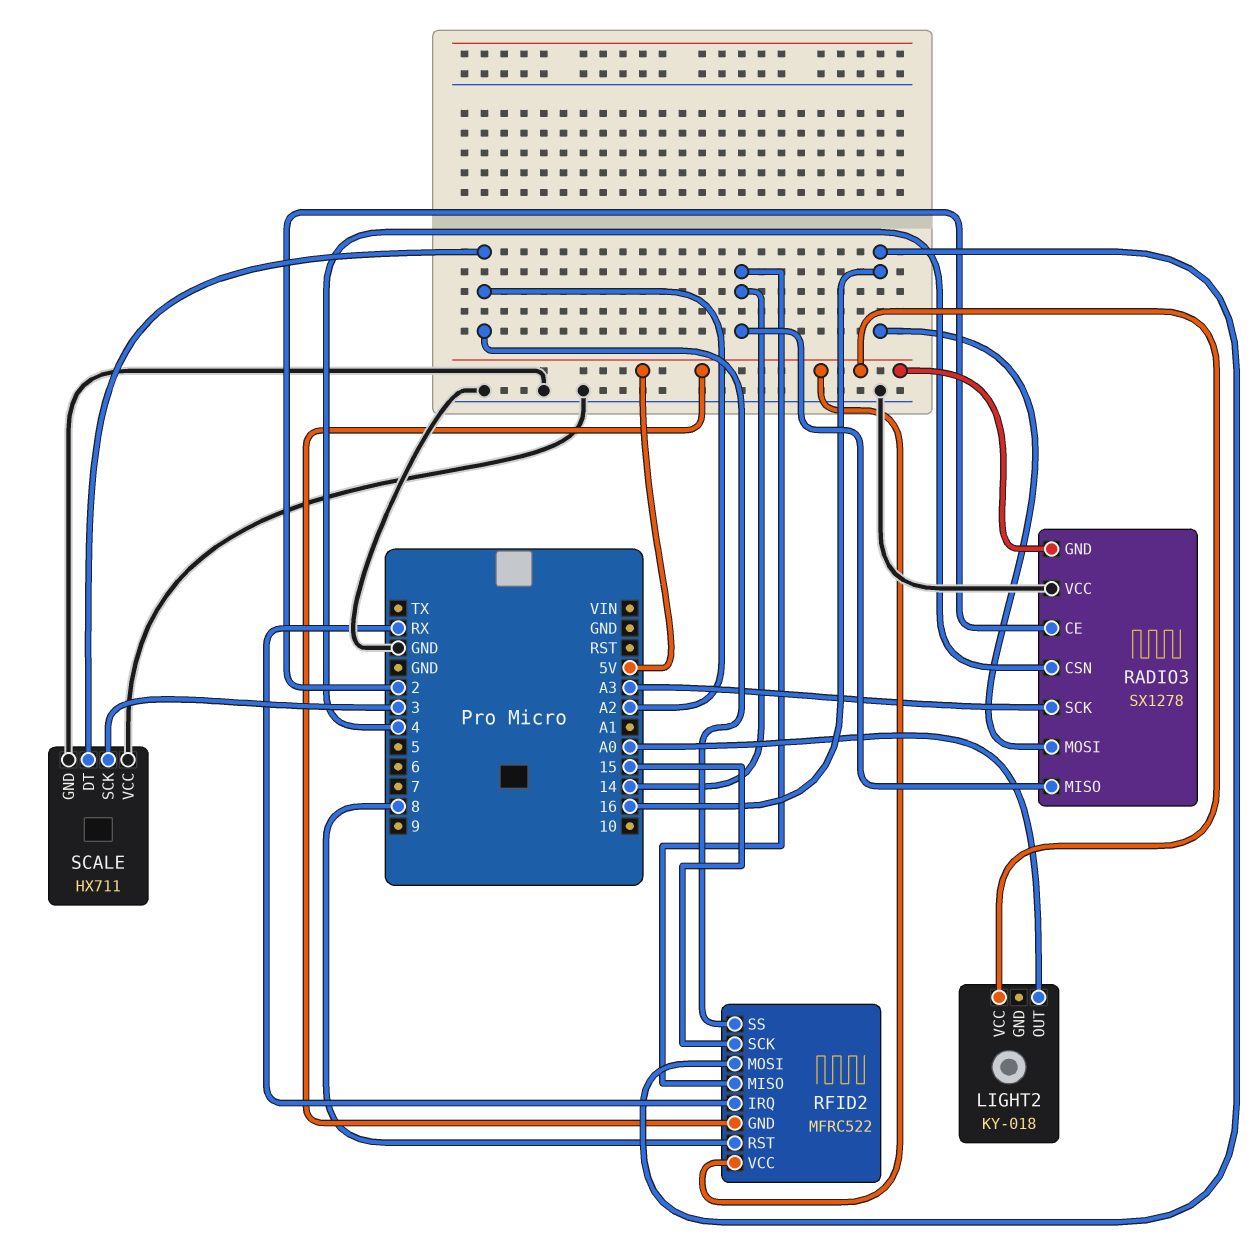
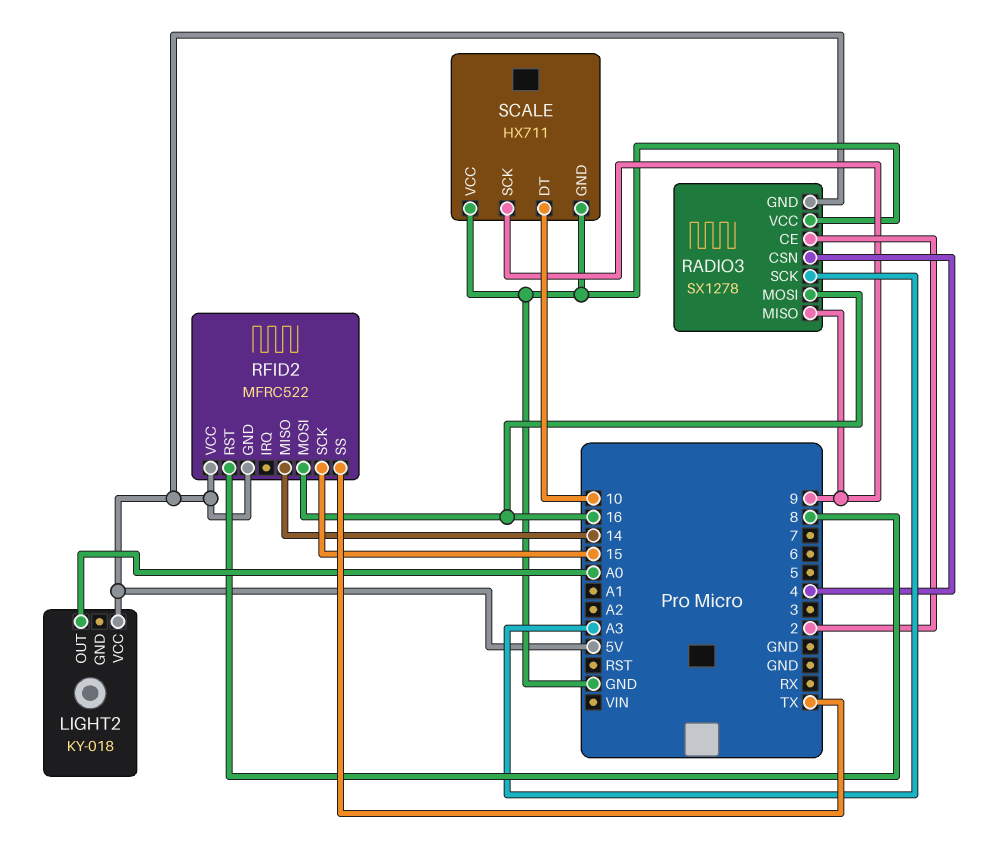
RADIO3 pin MISO: 14 -> 9
RFID2 pin IRQ: RX -> none
RFID2 pin SS: A2 -> TX
SCALE pin DT: A2 -> 10
SCALE pin SCK: 3 -> 9

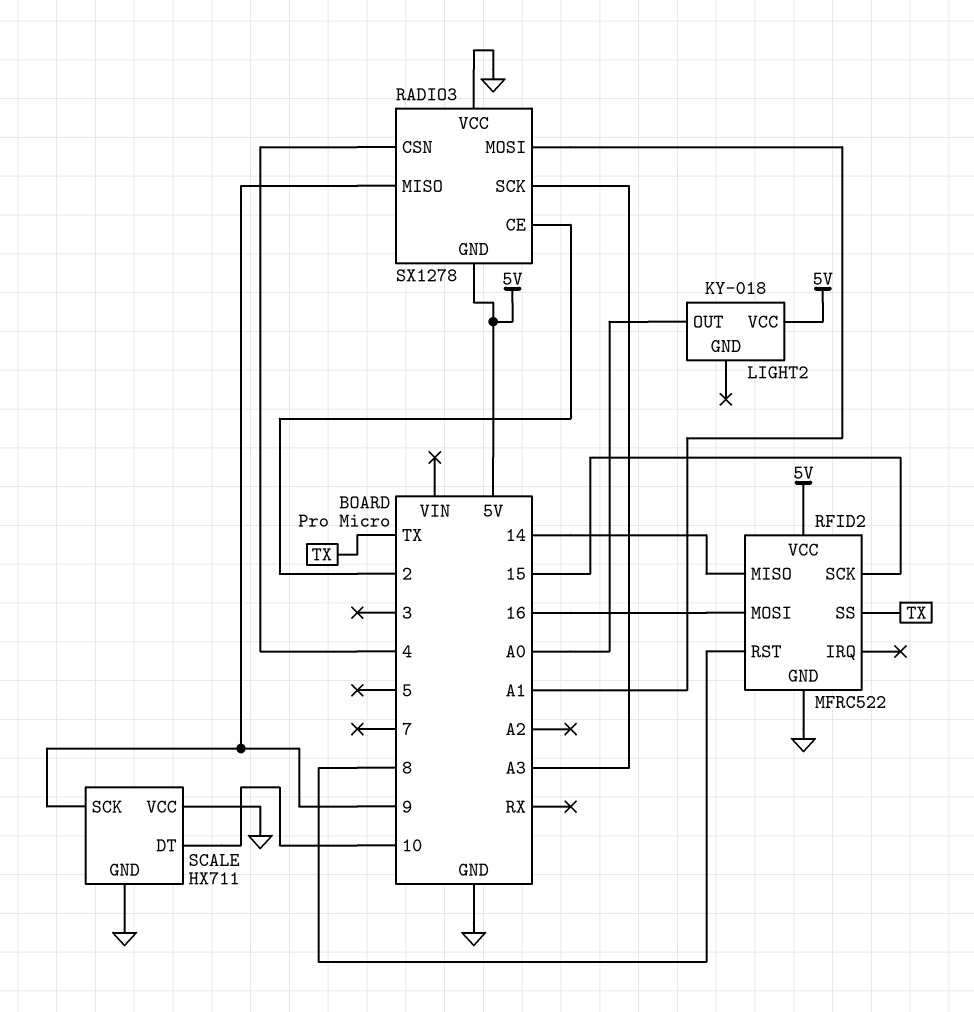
RADIO3 pin MOSI: 16 -> A1
RFID2 pin GND: 5V -> GND

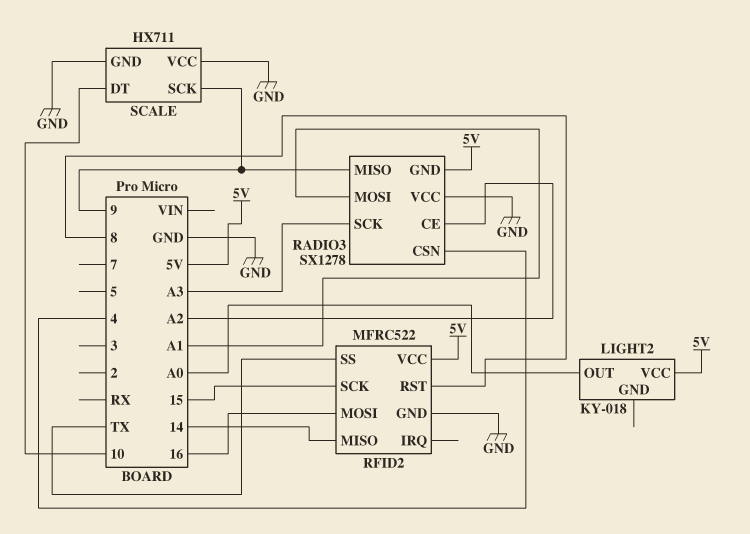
RADIO3 pin CE: 2 -> A2

